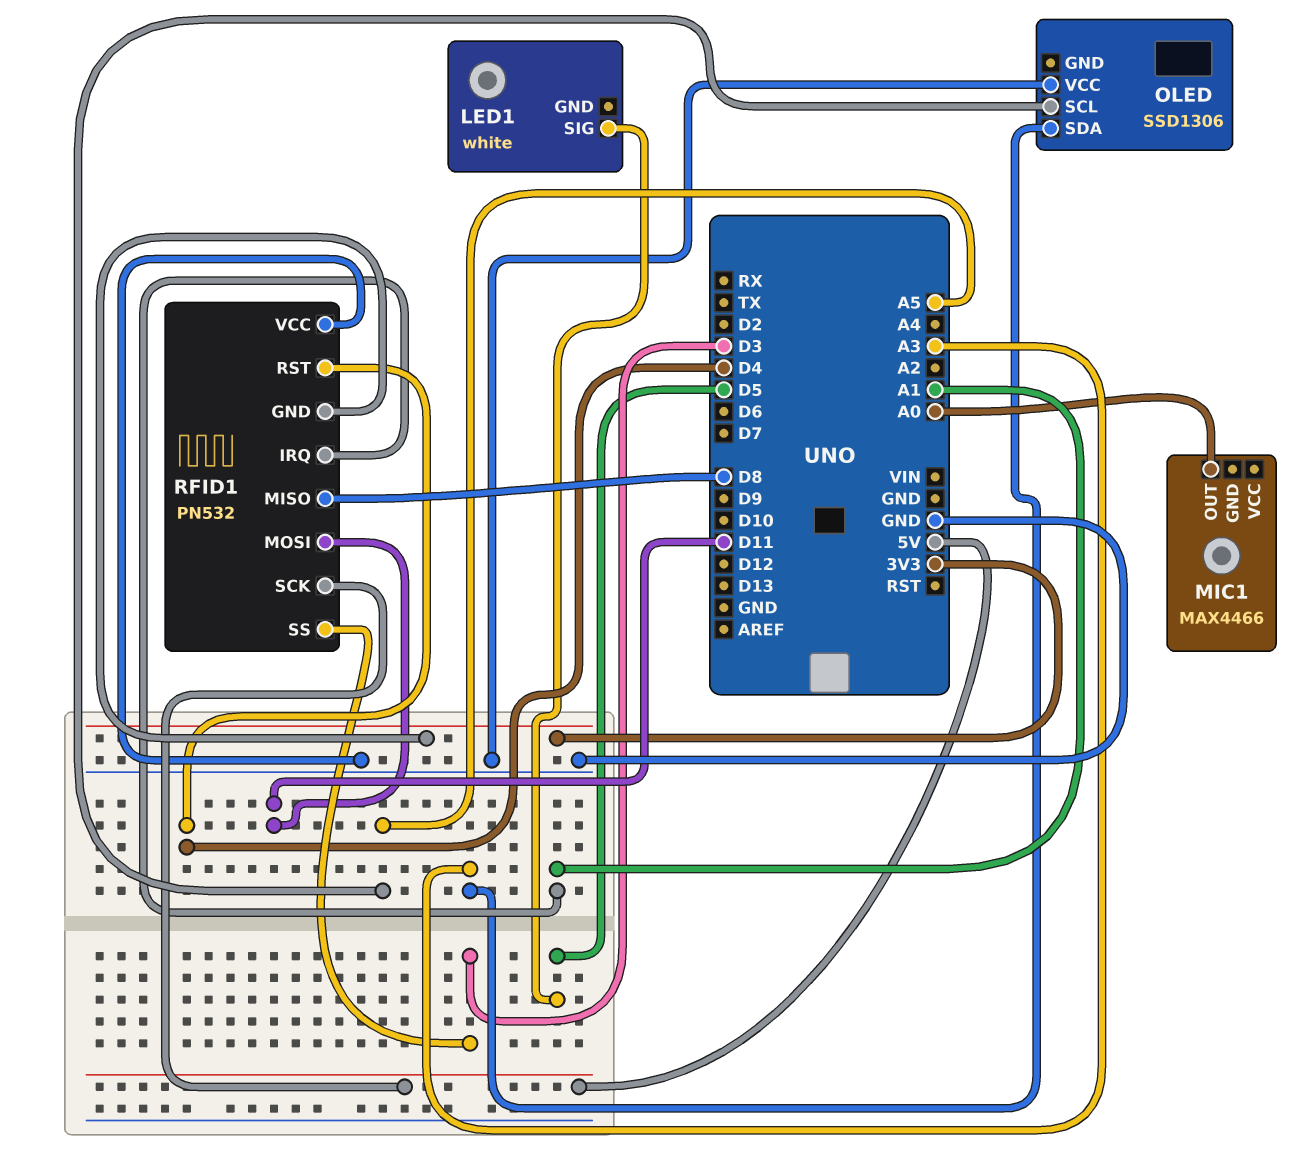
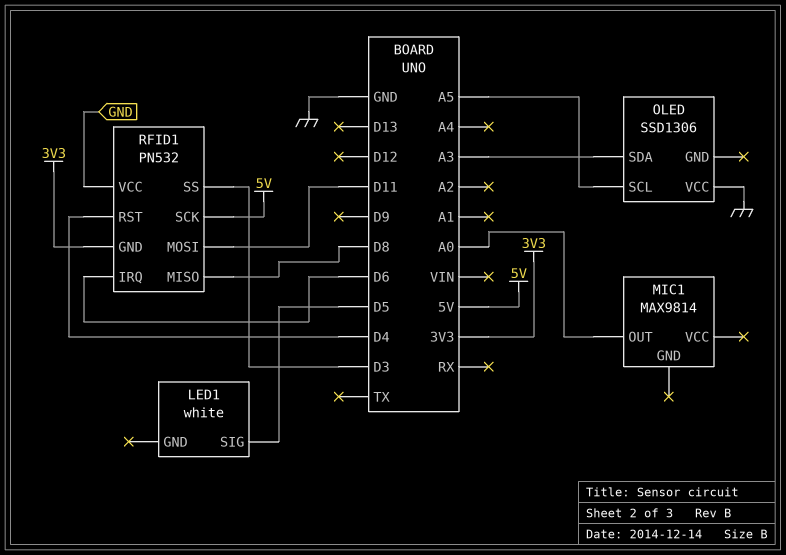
MIC1: MAX4466 -> MAX9814
RFID1 pin IRQ: A1 -> D6

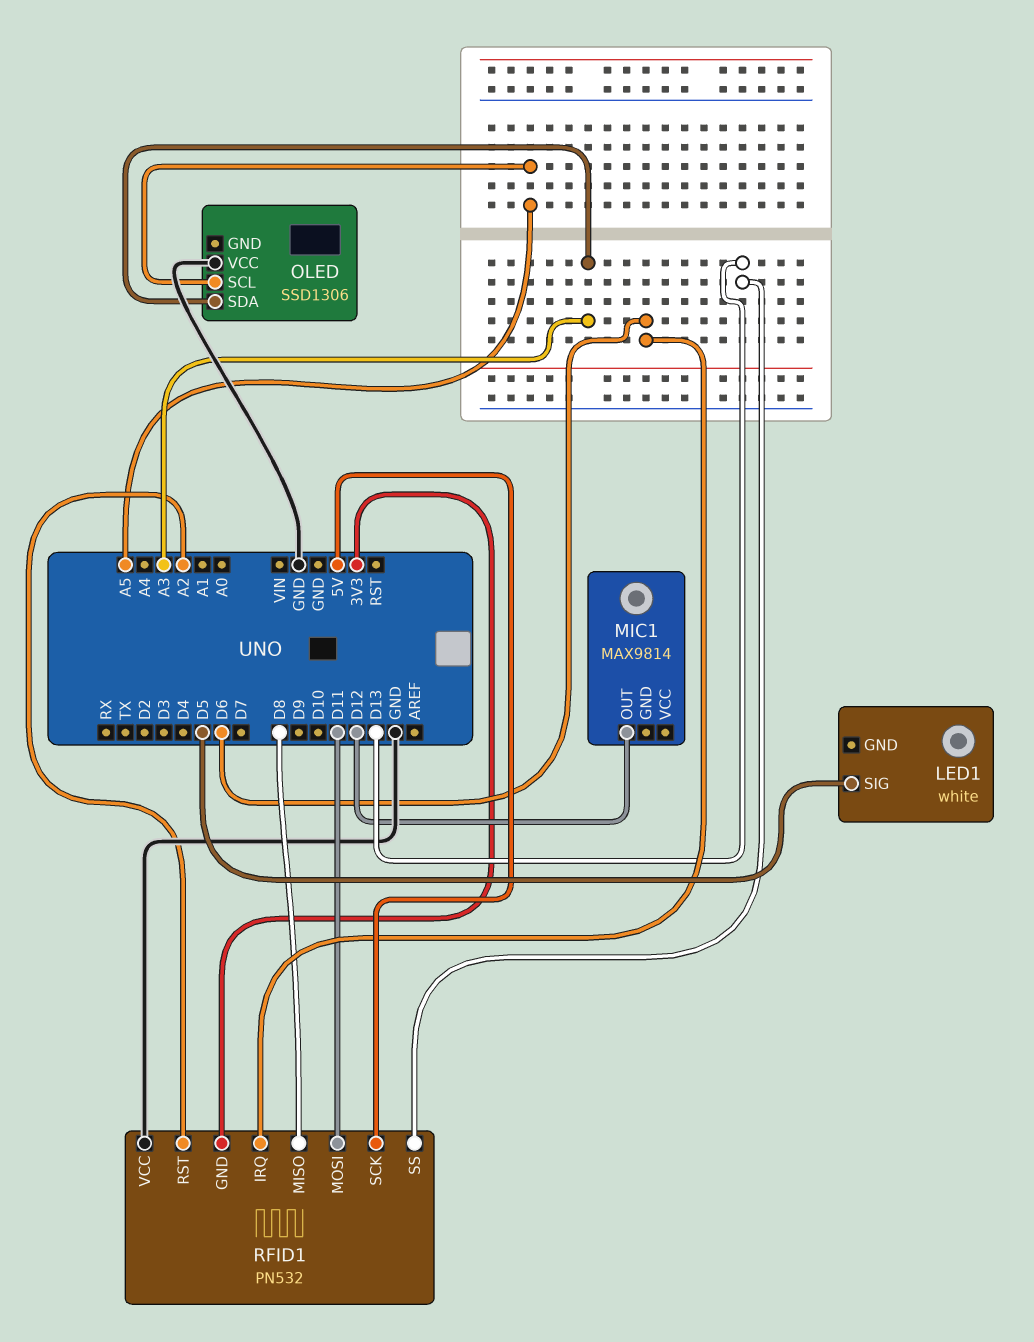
MIC1 pin OUT: A0 -> D12
RFID1 pin RST: D4 -> A2
RFID1 pin SS: D3 -> D13

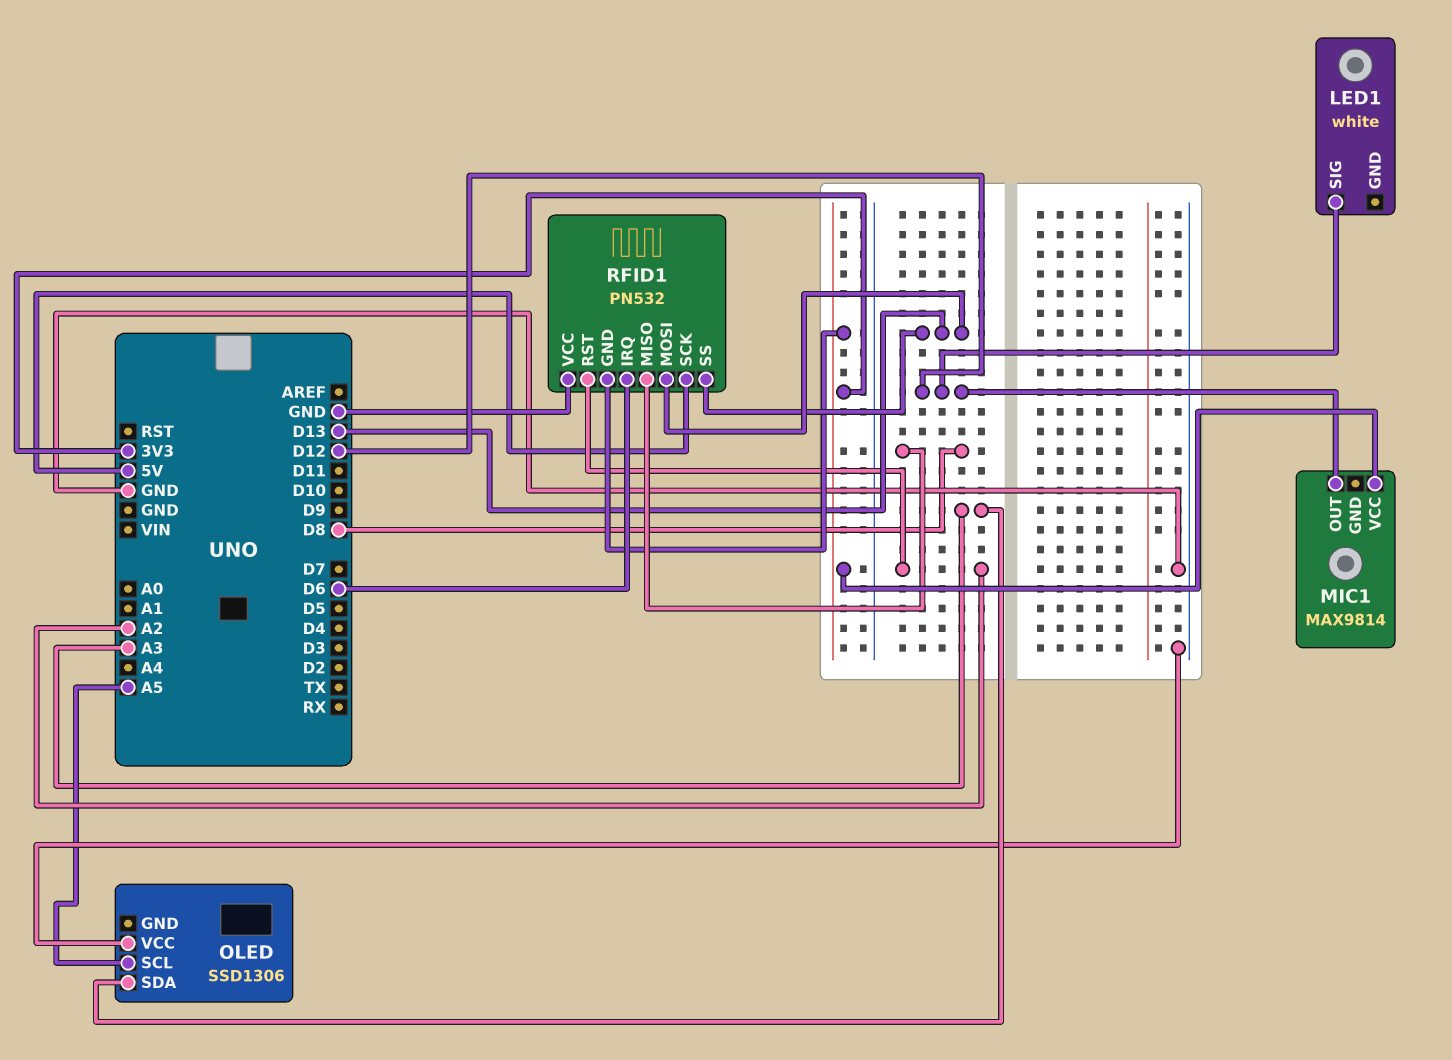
LED1 pin SIG: D5 -> D12
MIC1 pin VCC: none -> 3V3
RFID1 pin MOSI: D11 -> D13

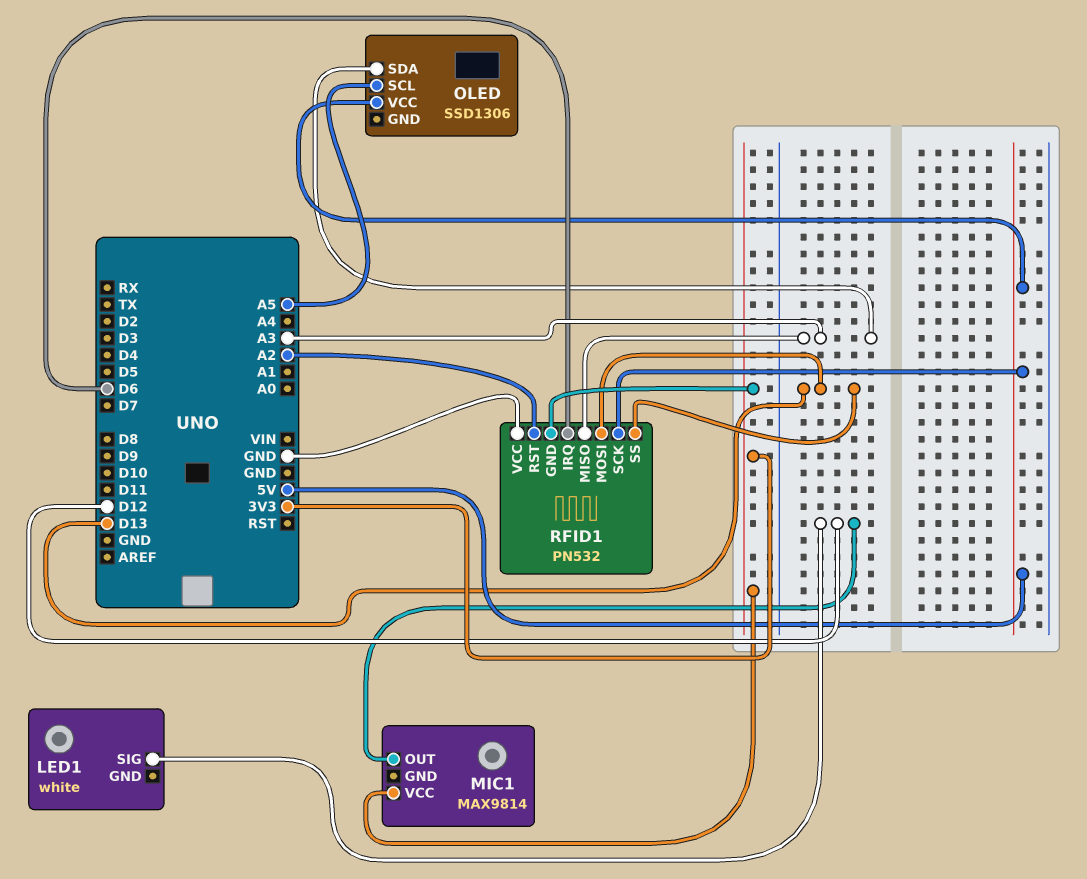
OLED pin VCC: GND -> 5V
RFID1 pin MISO: D8 -> A3

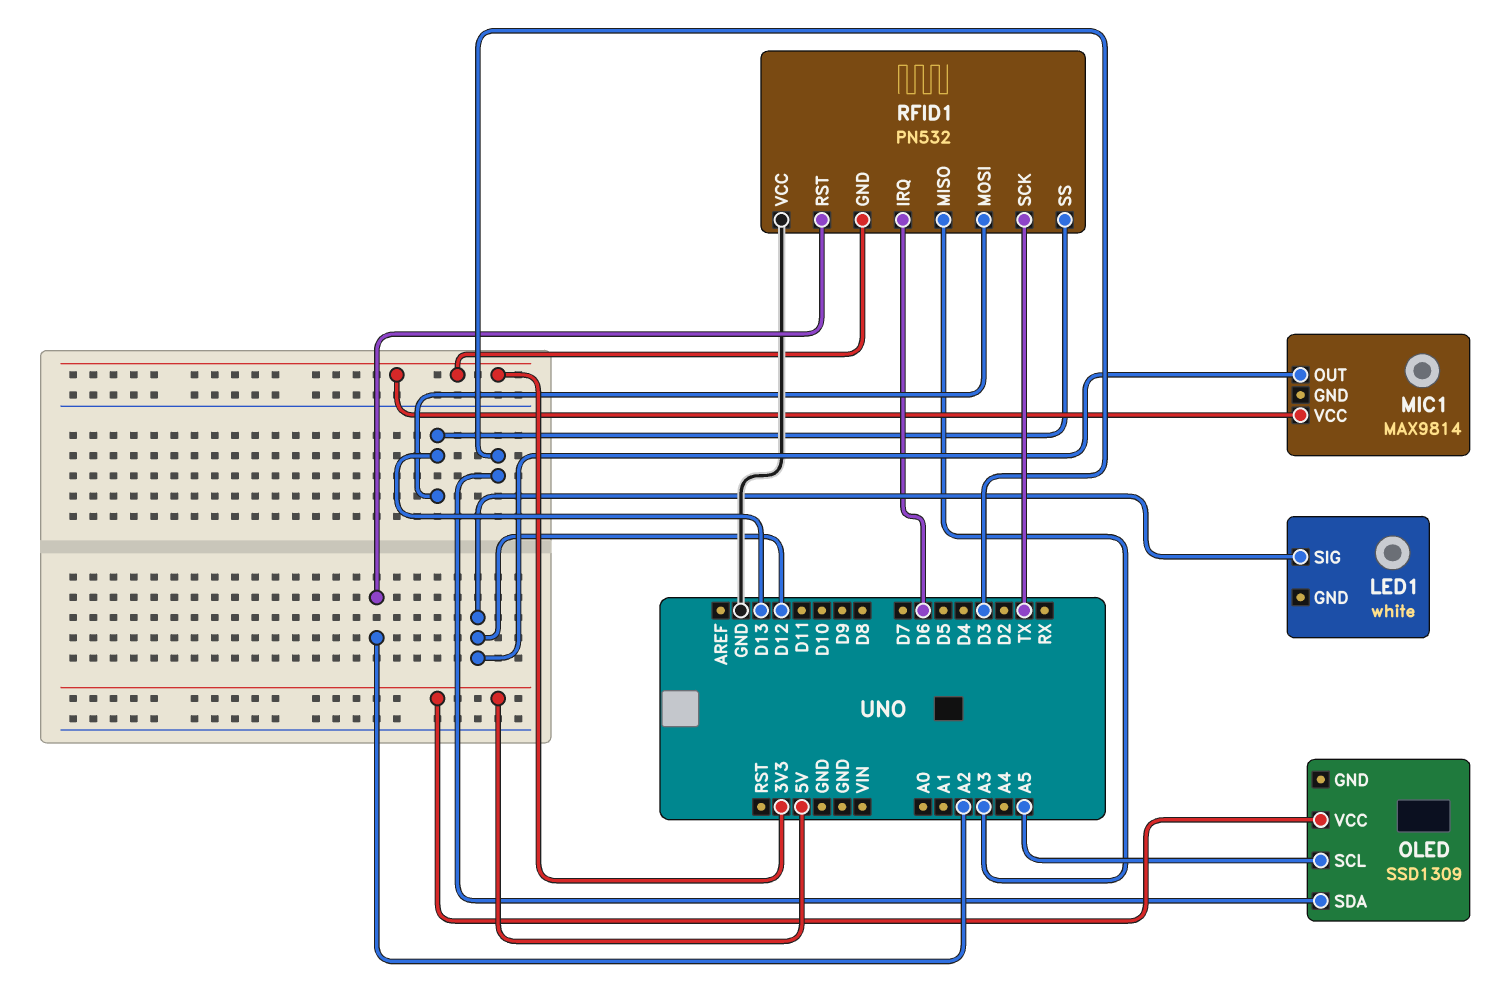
OLED: SSD1306 -> SSD1309
OLED pin SDA: A3 -> D3
RFID1 pin SCK: 5V -> TX

